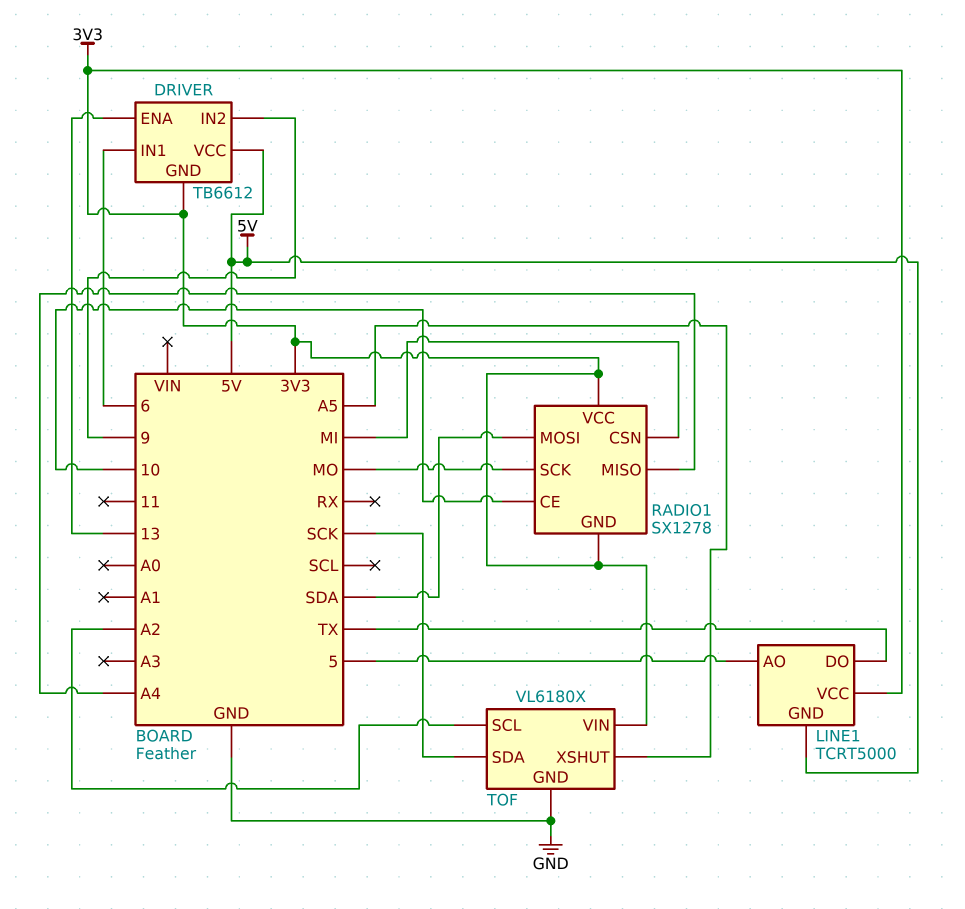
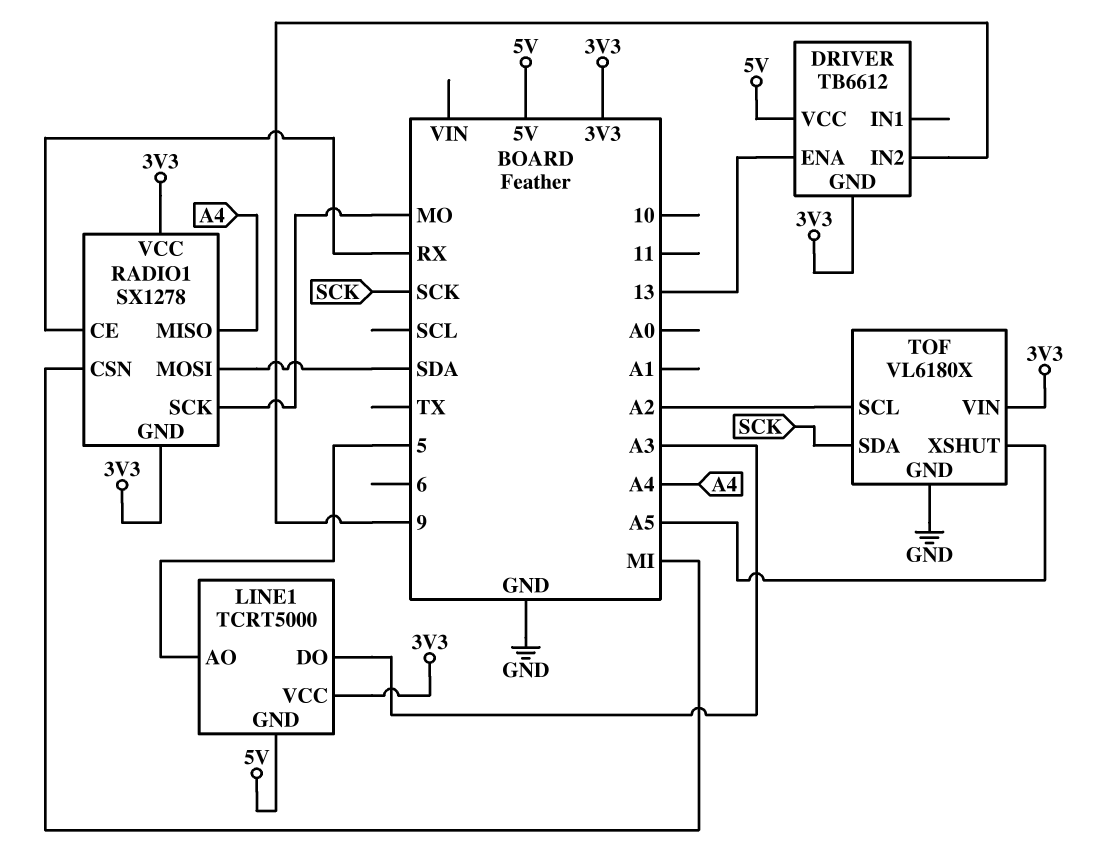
DRIVER pin IN1: 6 -> none
LINE1 pin DO: TX -> A3
RADIO1 pin CE: 10 -> RX

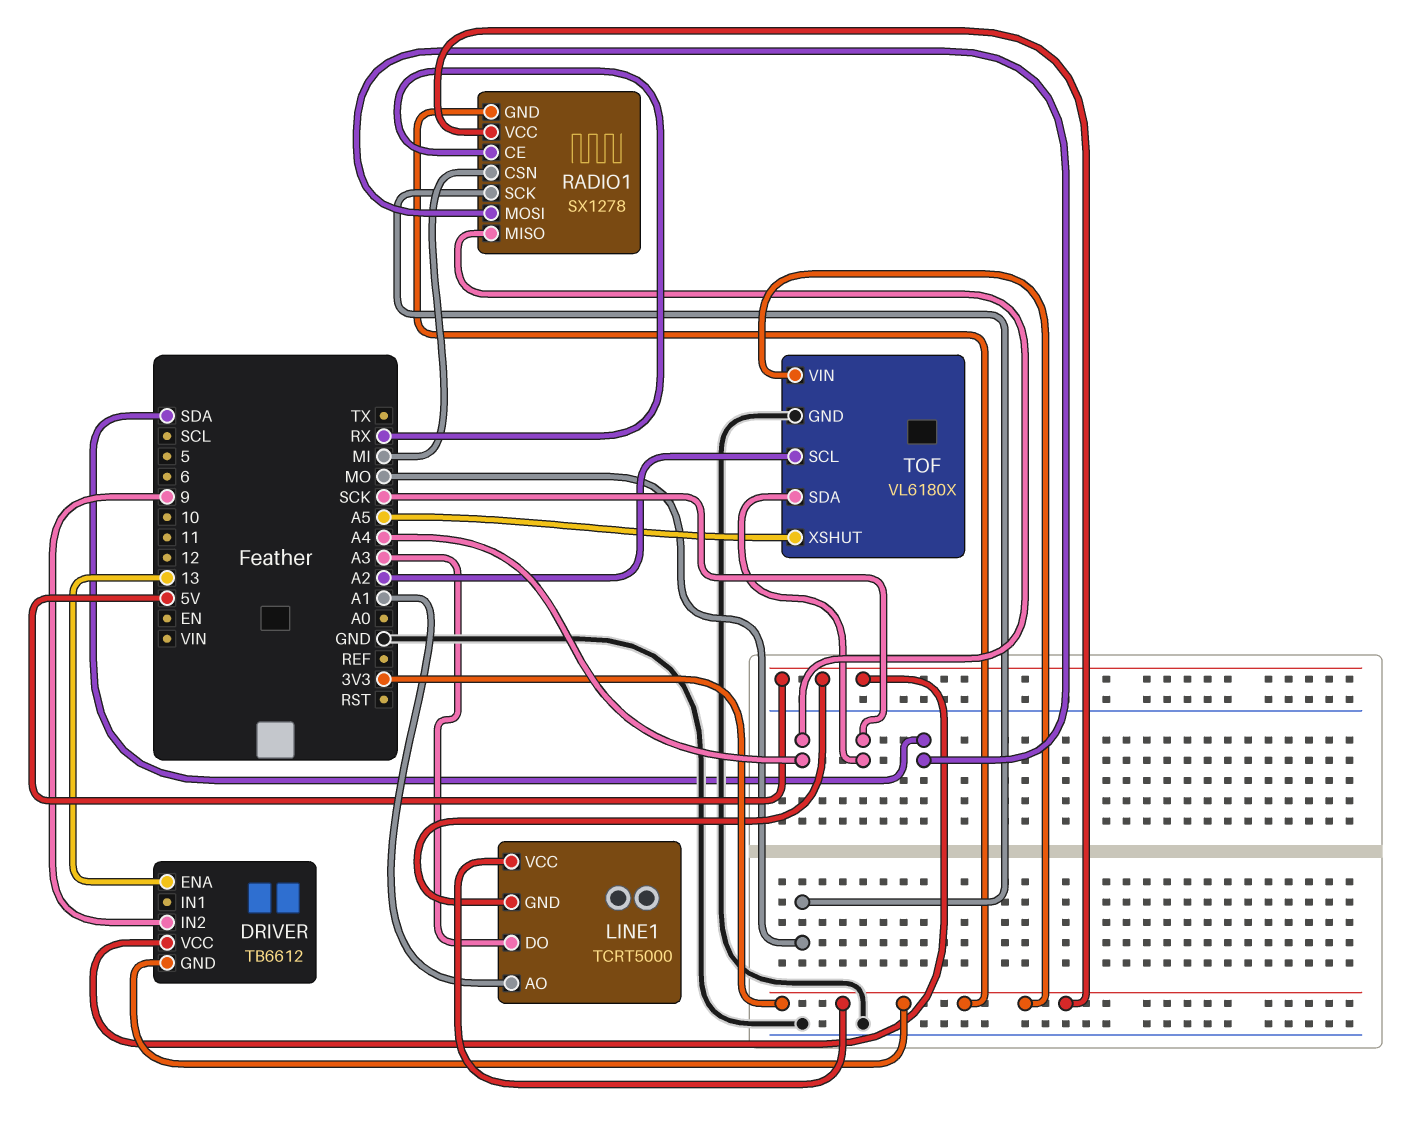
LINE1 pin AO: 5 -> A1

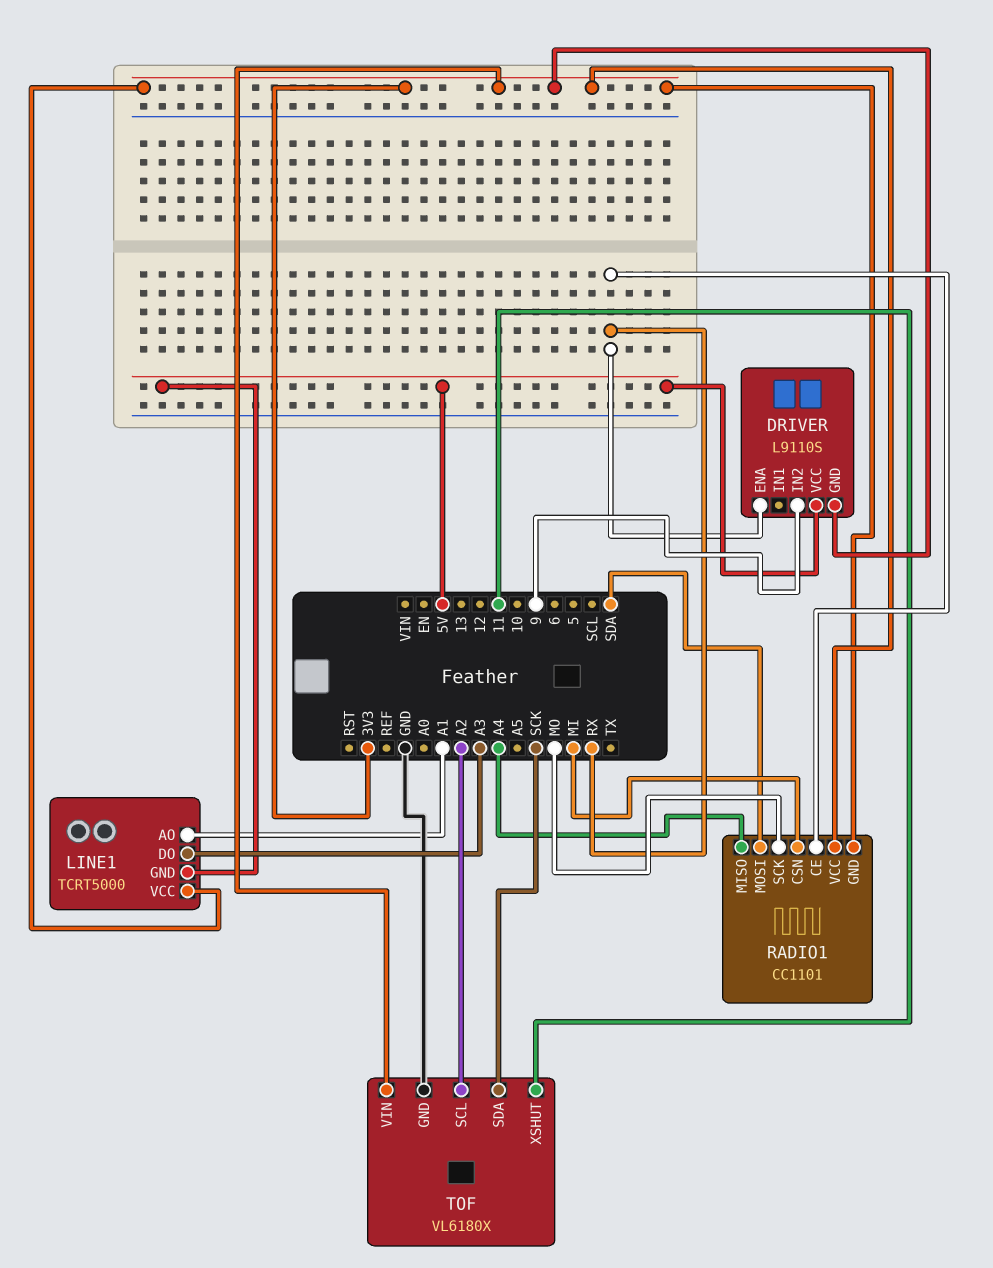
DRIVER: TB6612 -> L9110S
DRIVER pin ENA: 13 -> RX
RADIO1: SX1278 -> CC1101
TOF pin XSHUT: A5 -> 11

